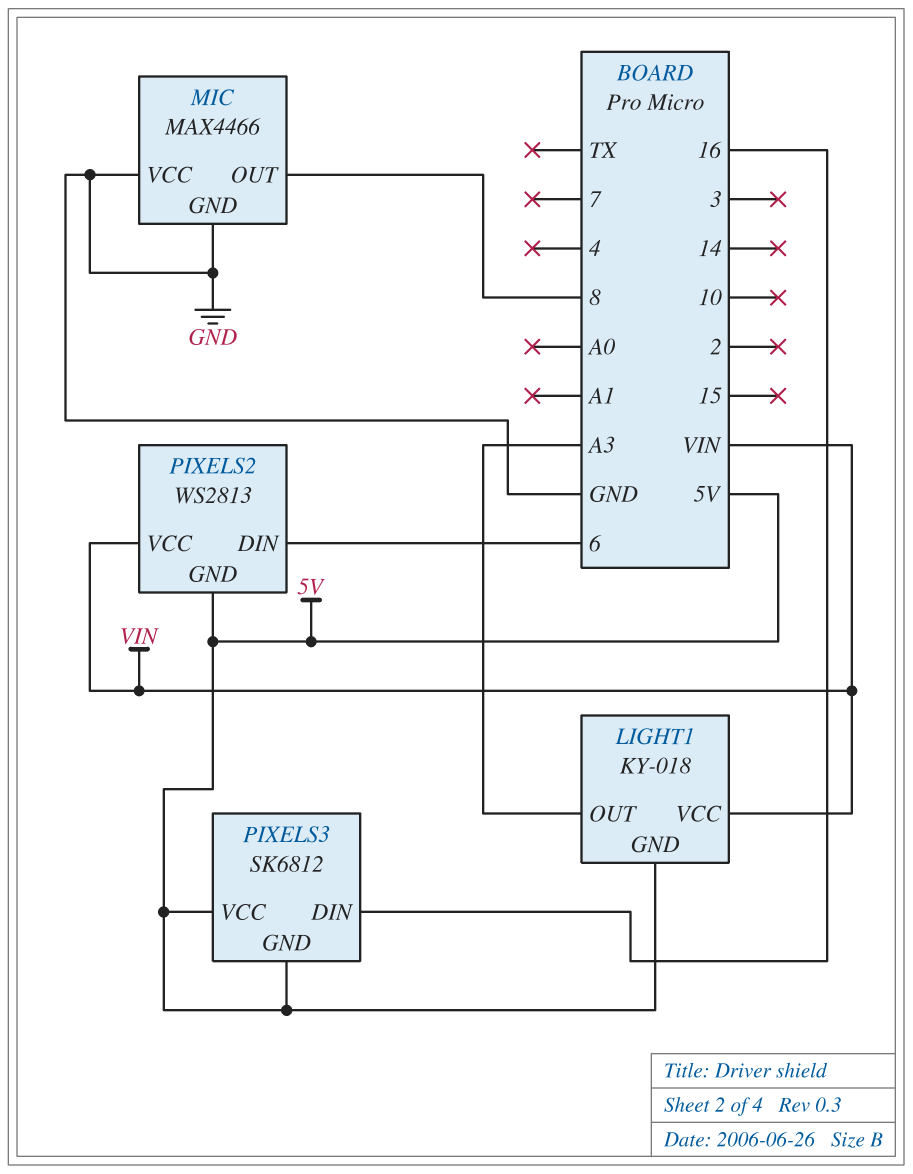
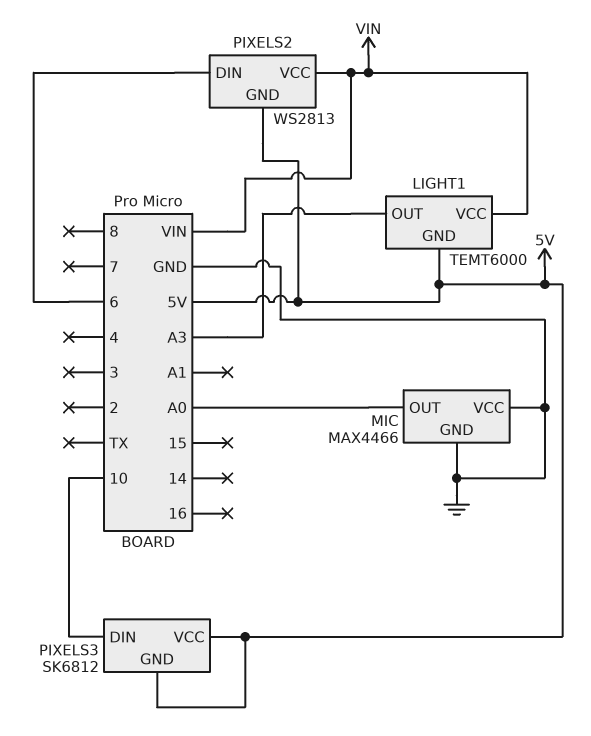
LIGHT1: KY-018 -> TEMT6000
MIC pin OUT: 8 -> A0
PIXELS3 pin DIN: 16 -> 10

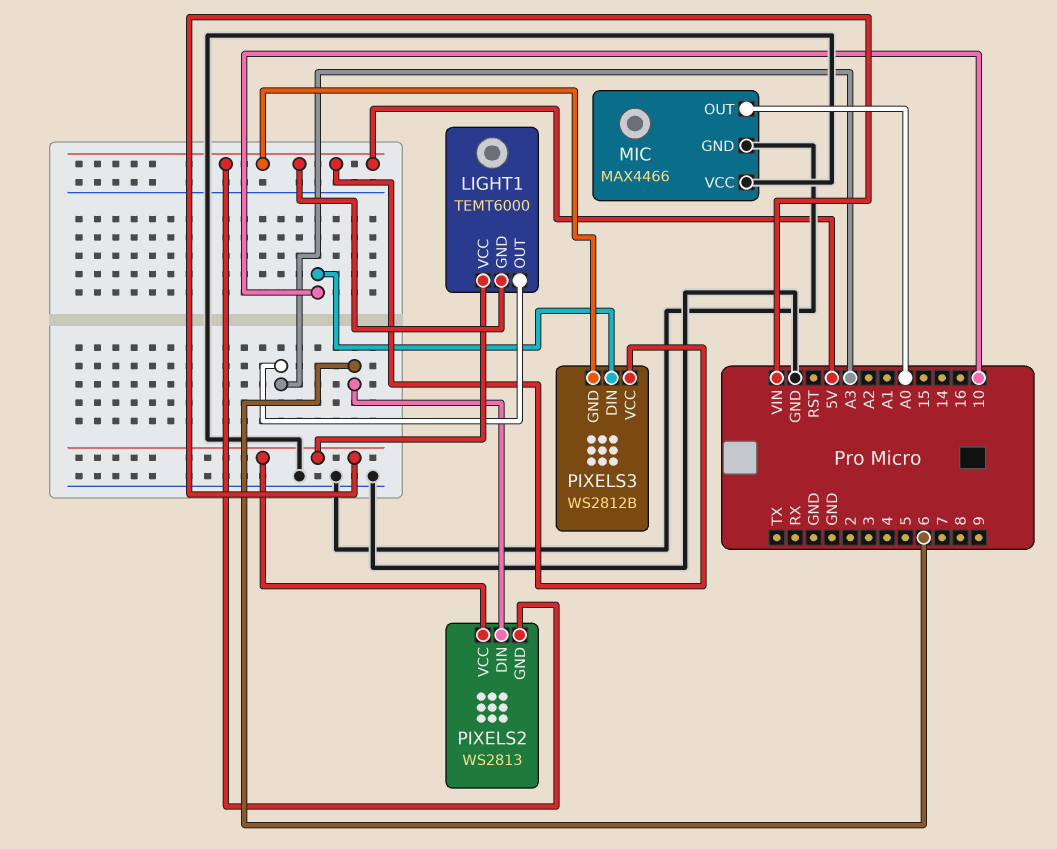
PIXELS3: SK6812 -> WS2812B

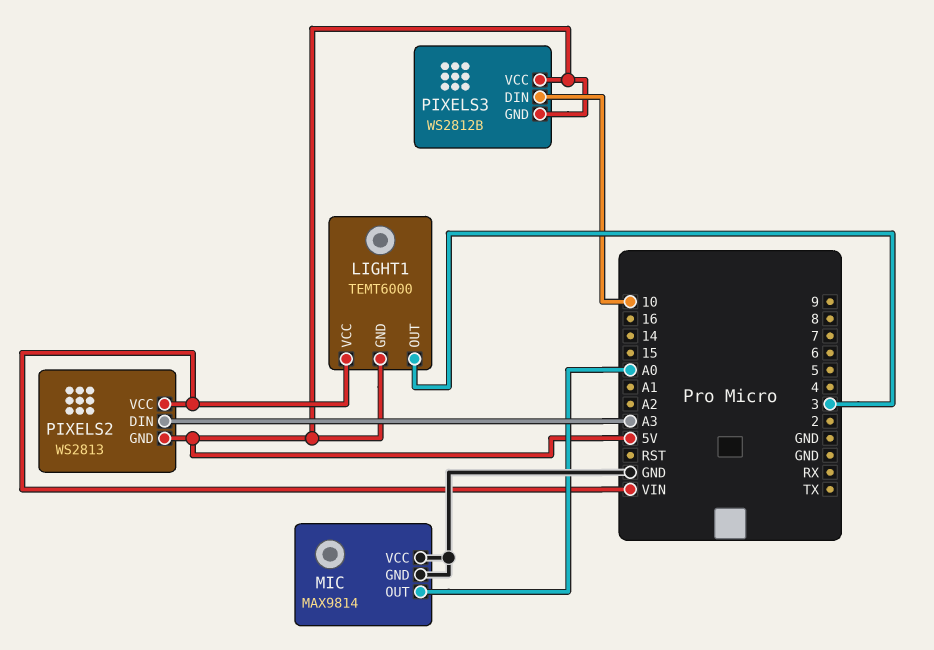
LIGHT1 pin OUT: A3 -> 3
MIC: MAX4466 -> MAX9814
PIXELS2 pin DIN: 6 -> A3

